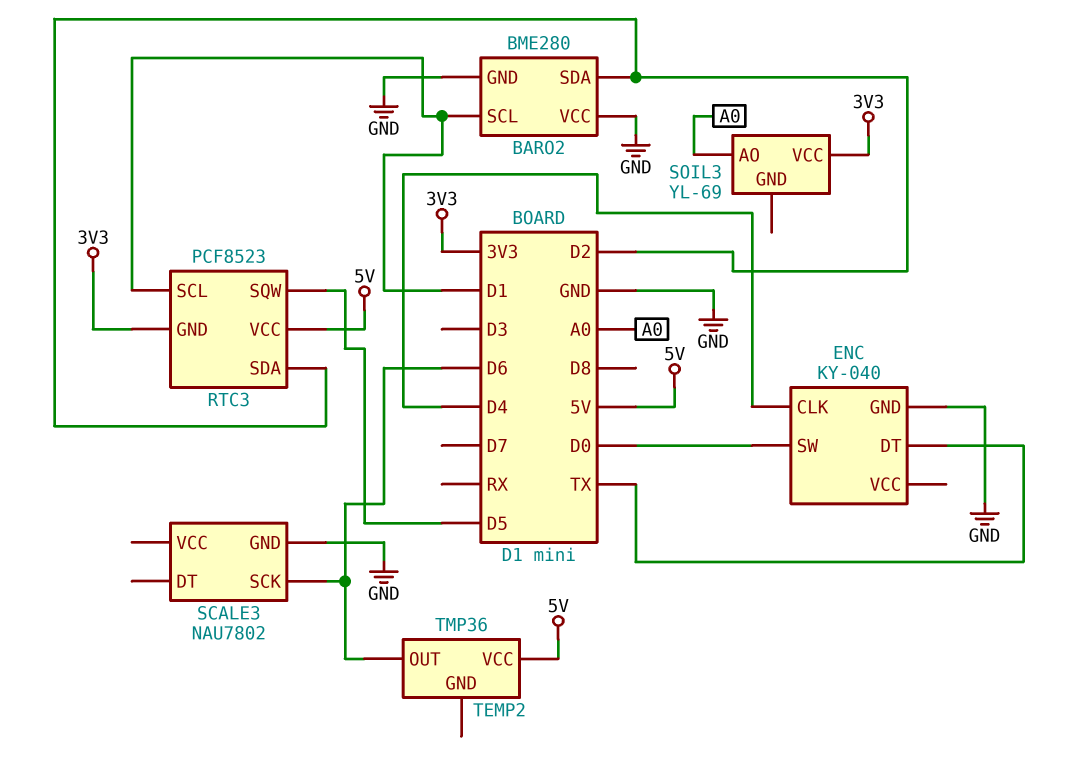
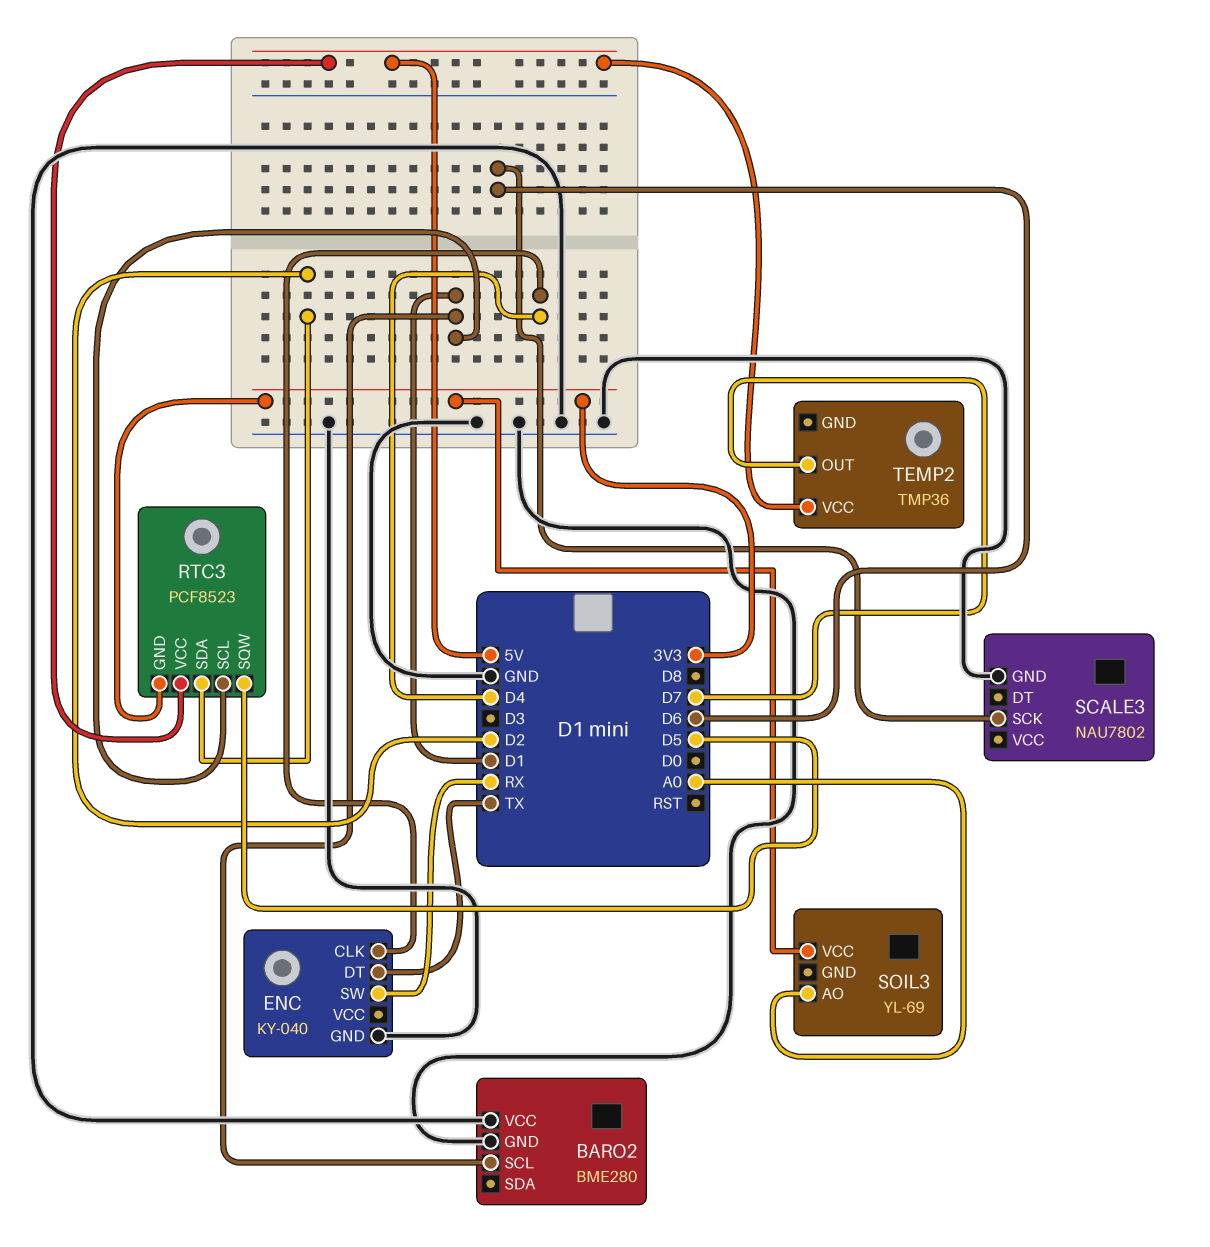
BARO2 pin SDA: D2 -> none
ENC pin SW: D0 -> RX
TEMP2 pin OUT: D6 -> D7

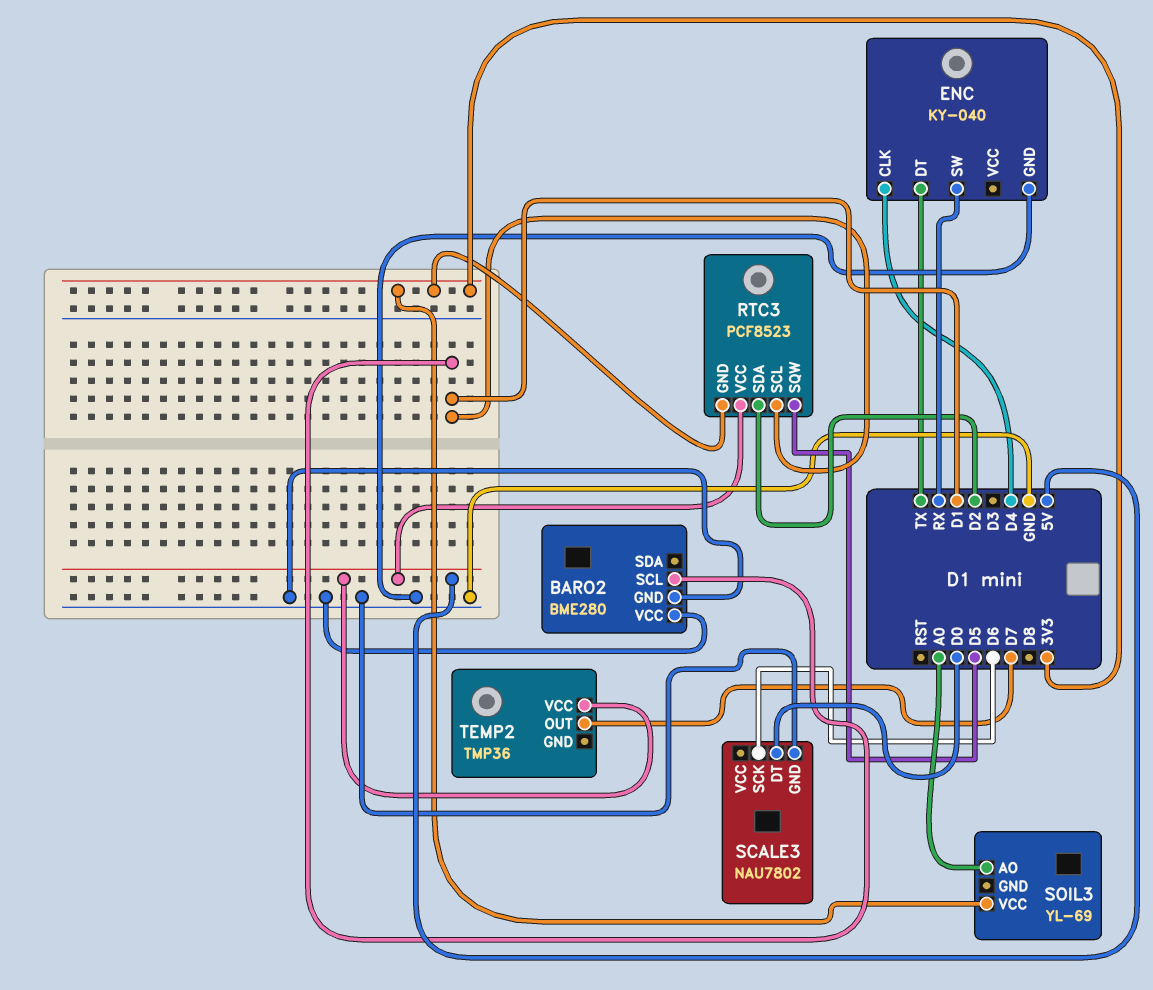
SCALE3 pin DT: none -> D0

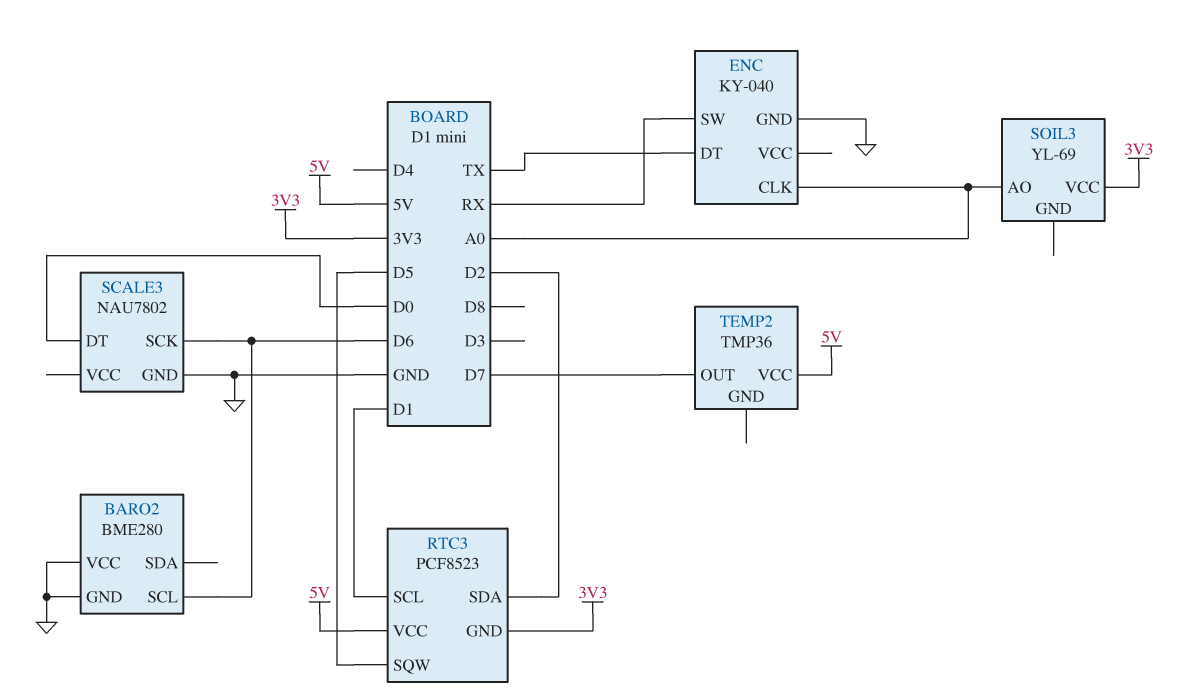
BARO2 pin SCL: D1 -> D6
ENC pin CLK: D4 -> A0

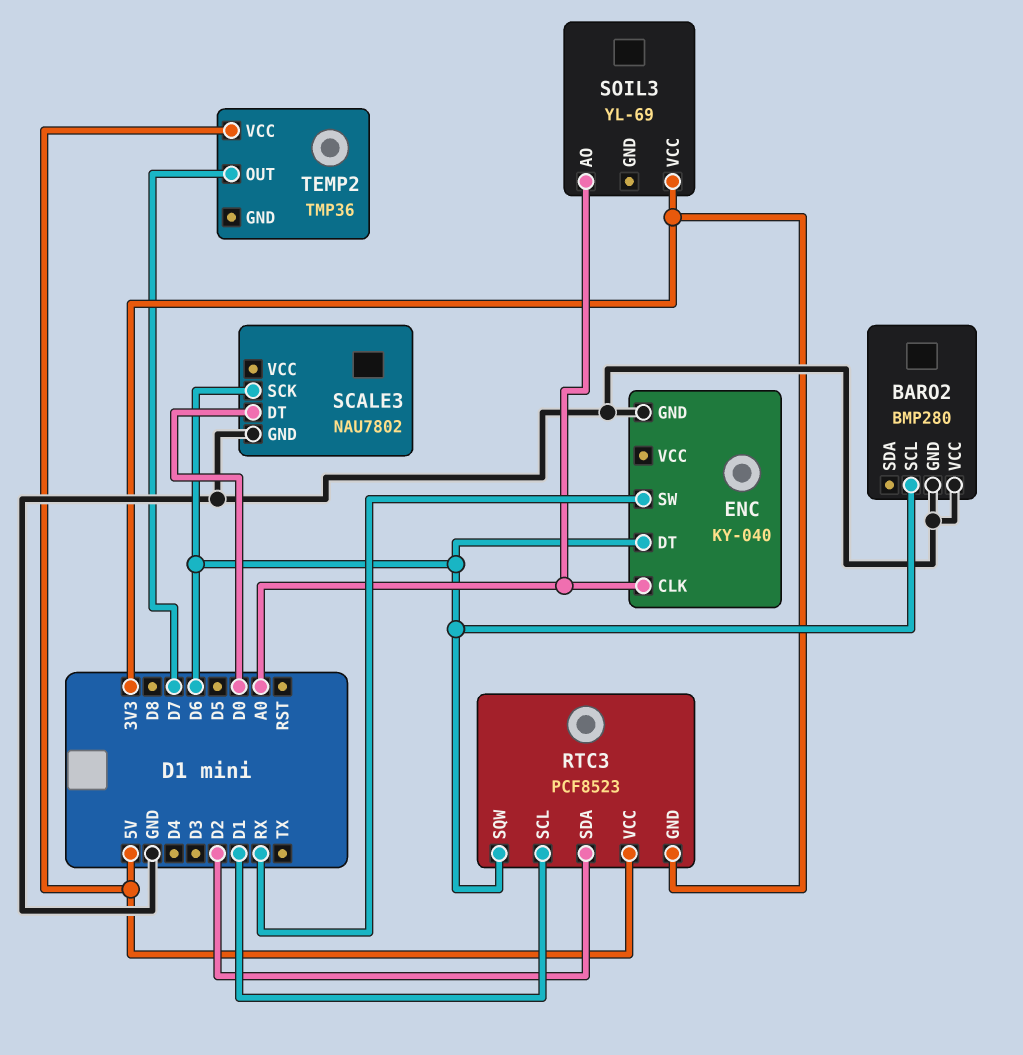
BARO2: BME280 -> BMP280
ENC pin DT: TX -> D6
RTC3 pin SQW: D5 -> D6

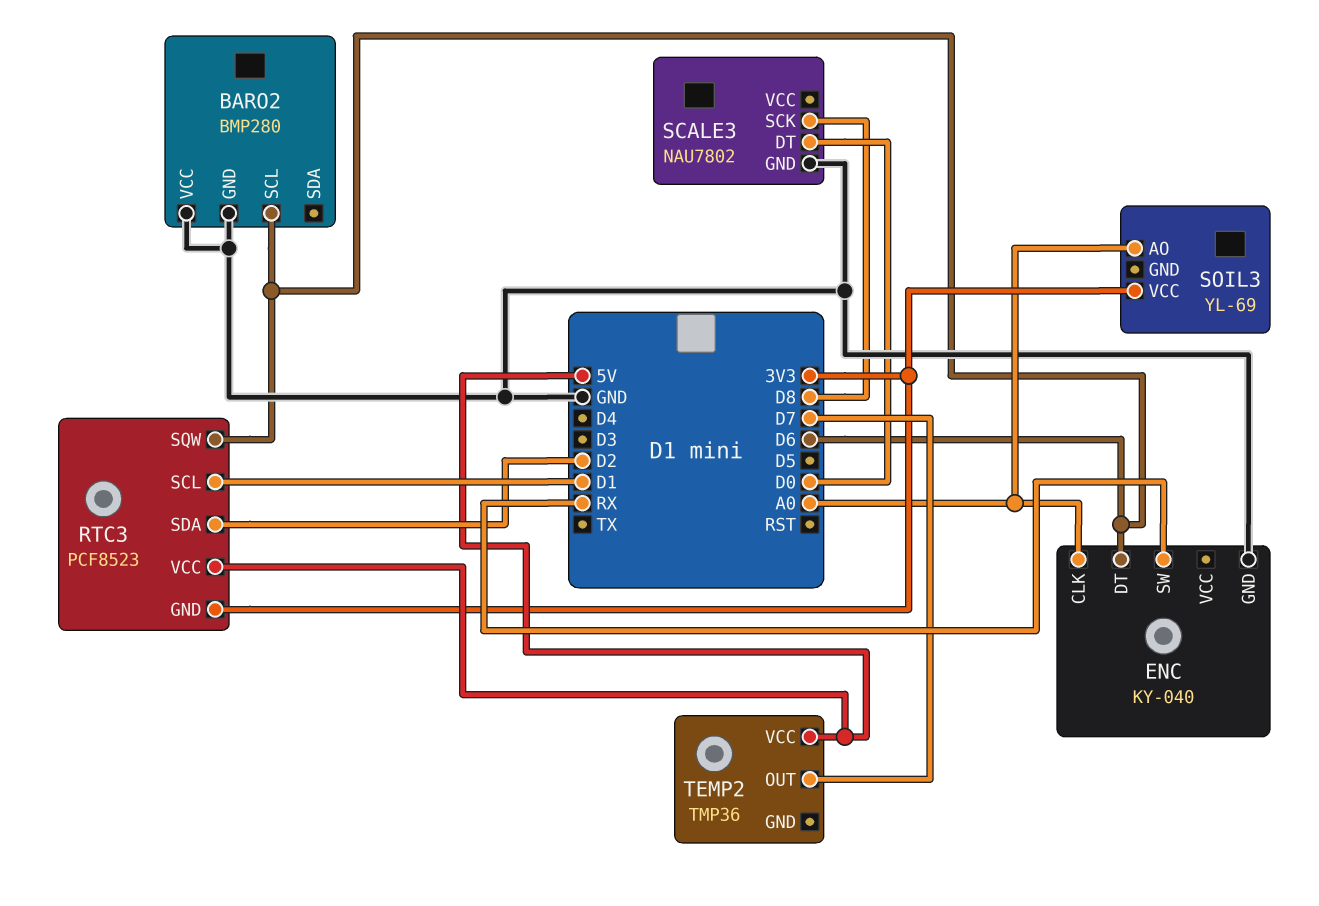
SCALE3 pin SCK: D6 -> D8

